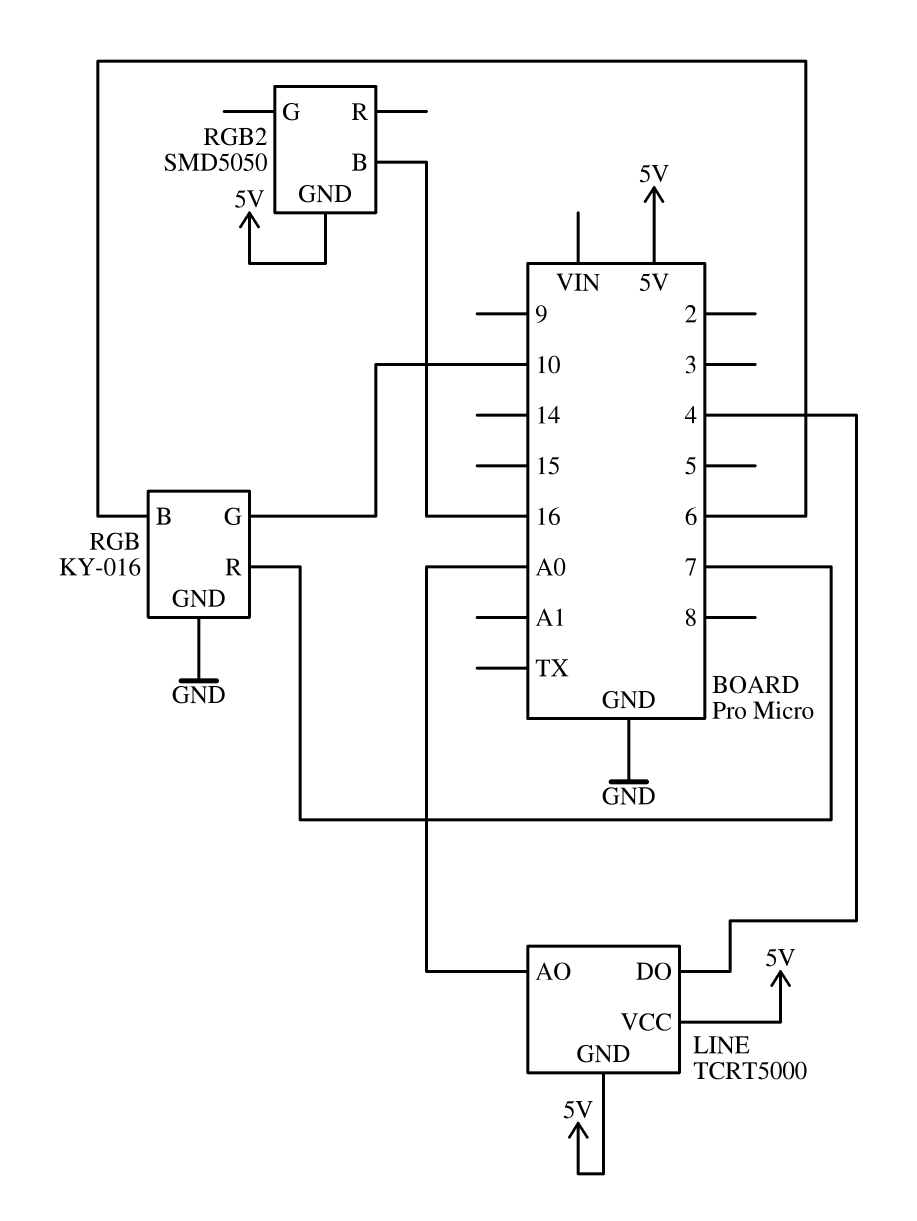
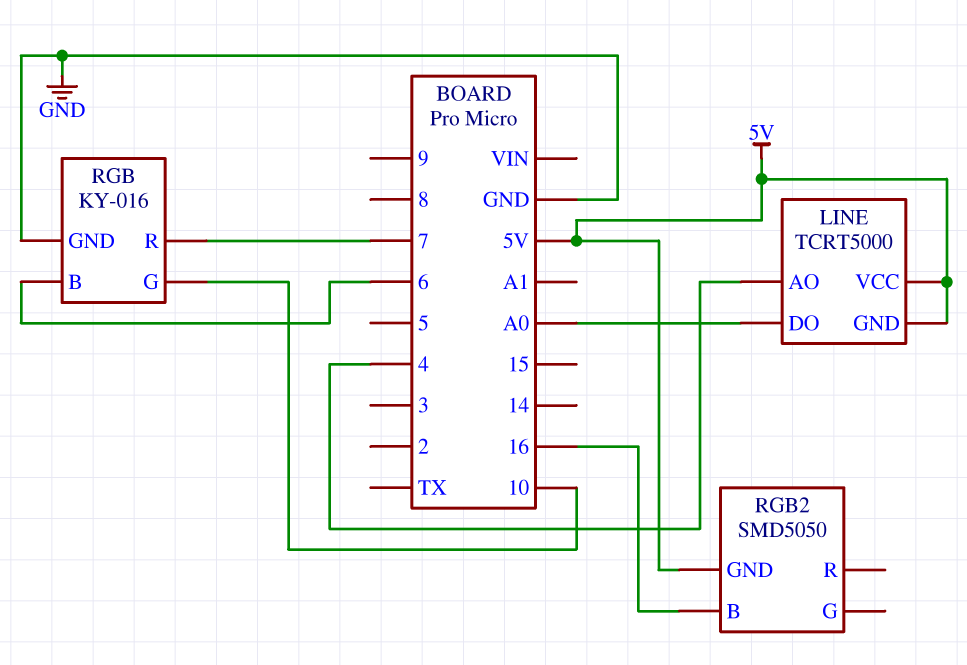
LINE pin AO: A0 -> 4
LINE pin DO: 4 -> A0

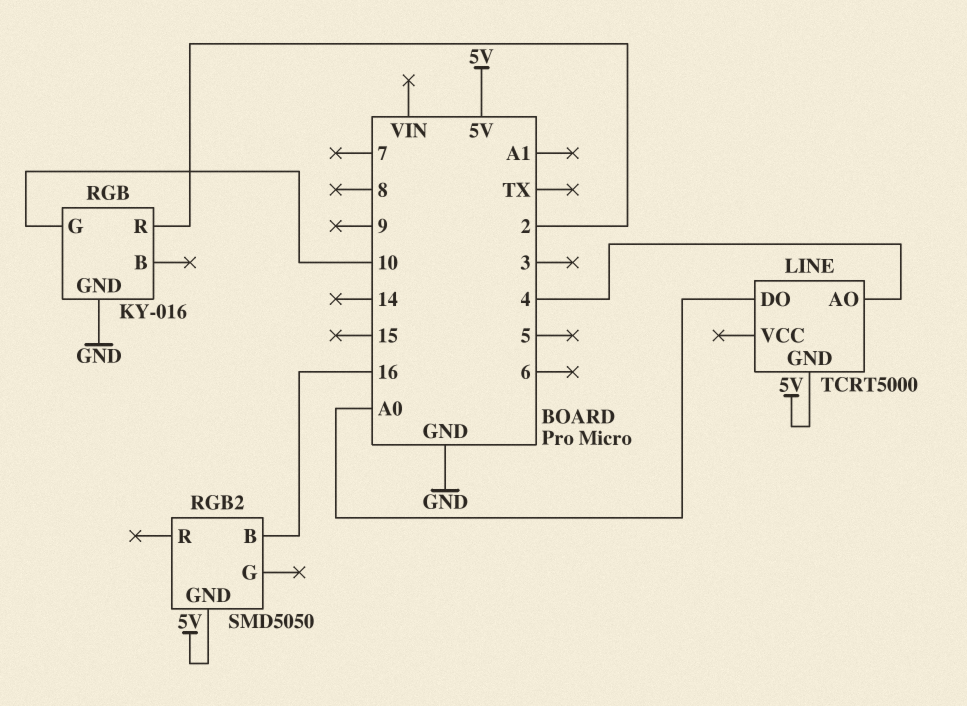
LINE pin VCC: 5V -> none
RGB pin B: 6 -> none
RGB pin R: 7 -> 2

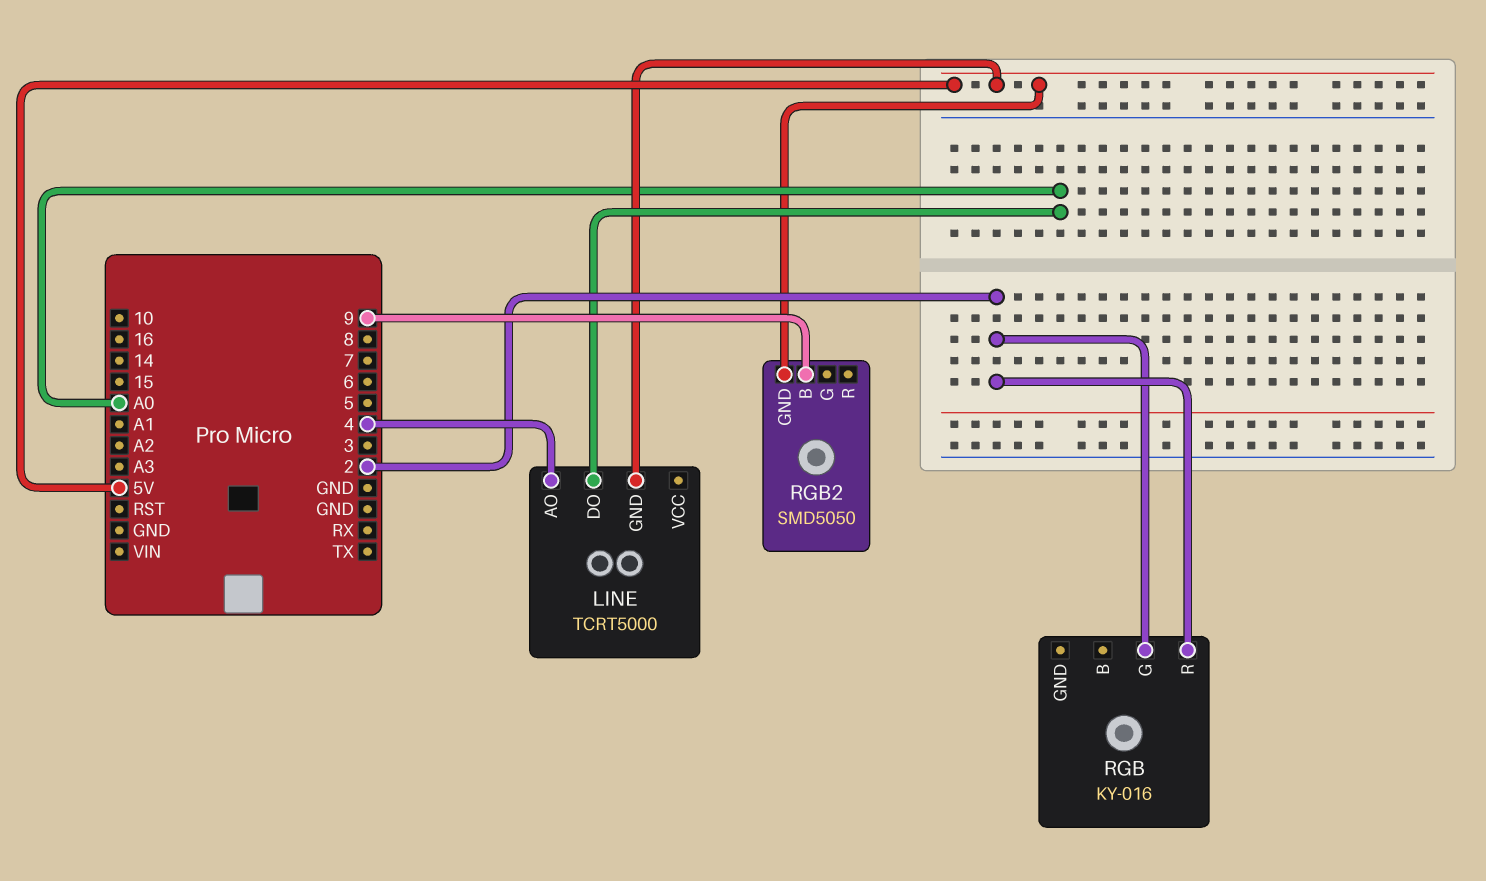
RGB pin G: 10 -> 2
RGB pin GND: GND -> none
RGB2 pin B: 16 -> 9

